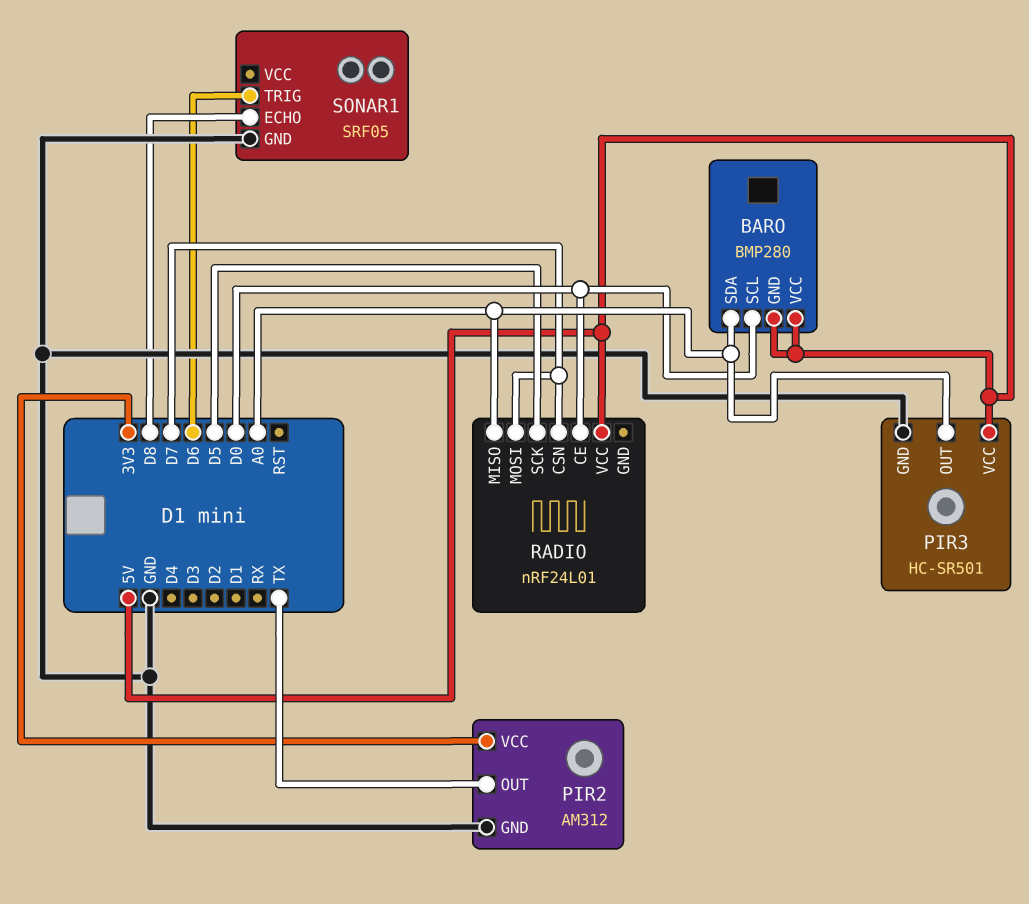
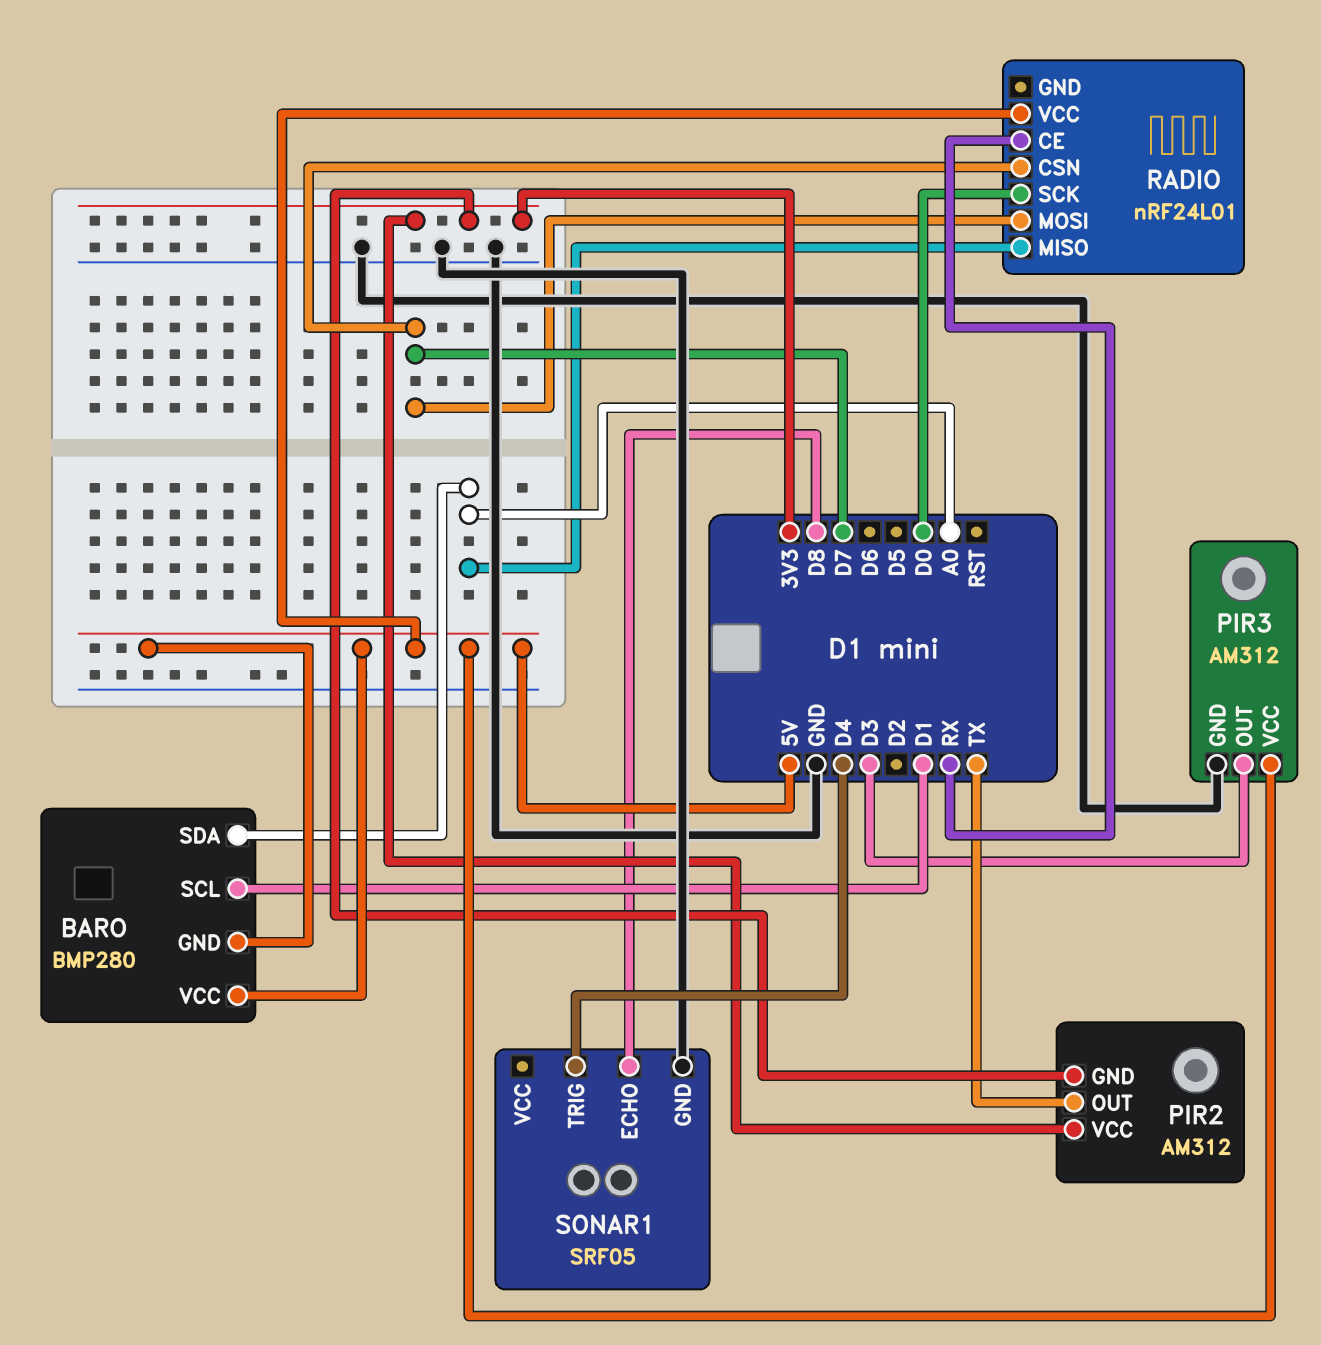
BARO pin SCL: D0 -> D1
PIR2 pin GND: GND -> 3V3
PIR3: HC-SR501 -> AM312
PIR3 pin OUT: A0 -> D3
RADIO pin CE: D0 -> RX
RADIO pin SCK: D5 -> D0
SONAR1 pin TRIG: D6 -> D4

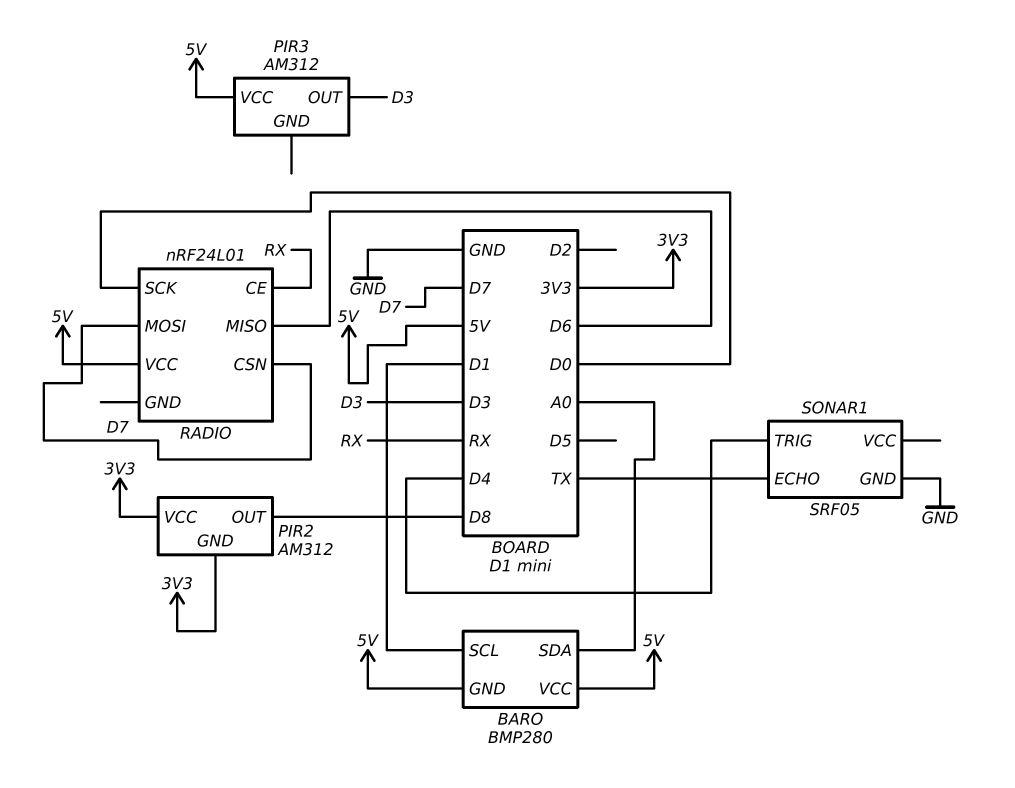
PIR2 pin OUT: TX -> D8
PIR3 pin GND: GND -> none
RADIO pin MISO: A0 -> D6
SONAR1 pin ECHO: D8 -> TX

